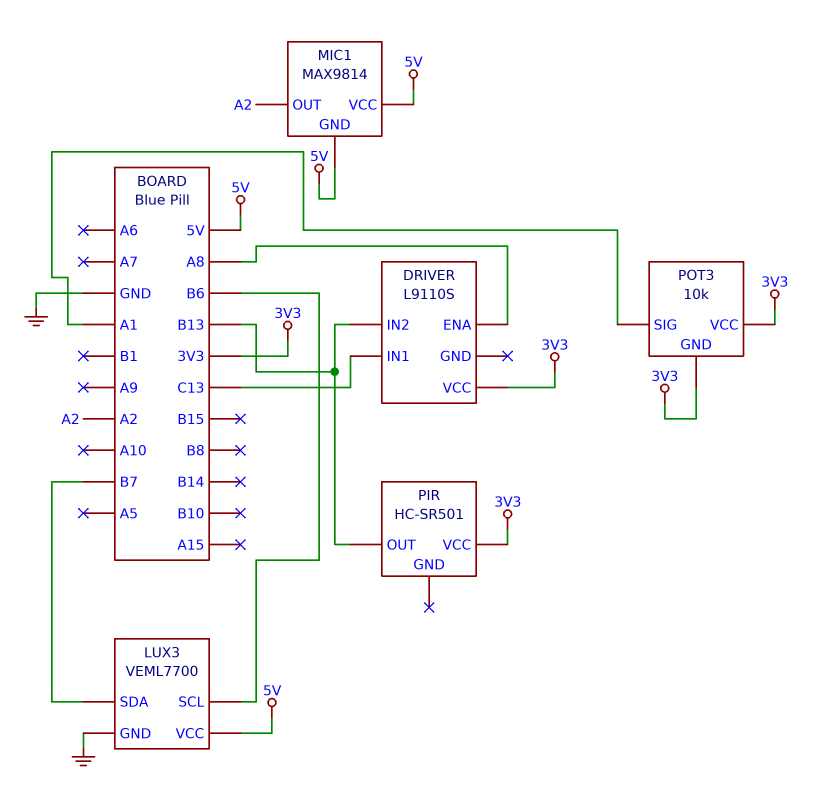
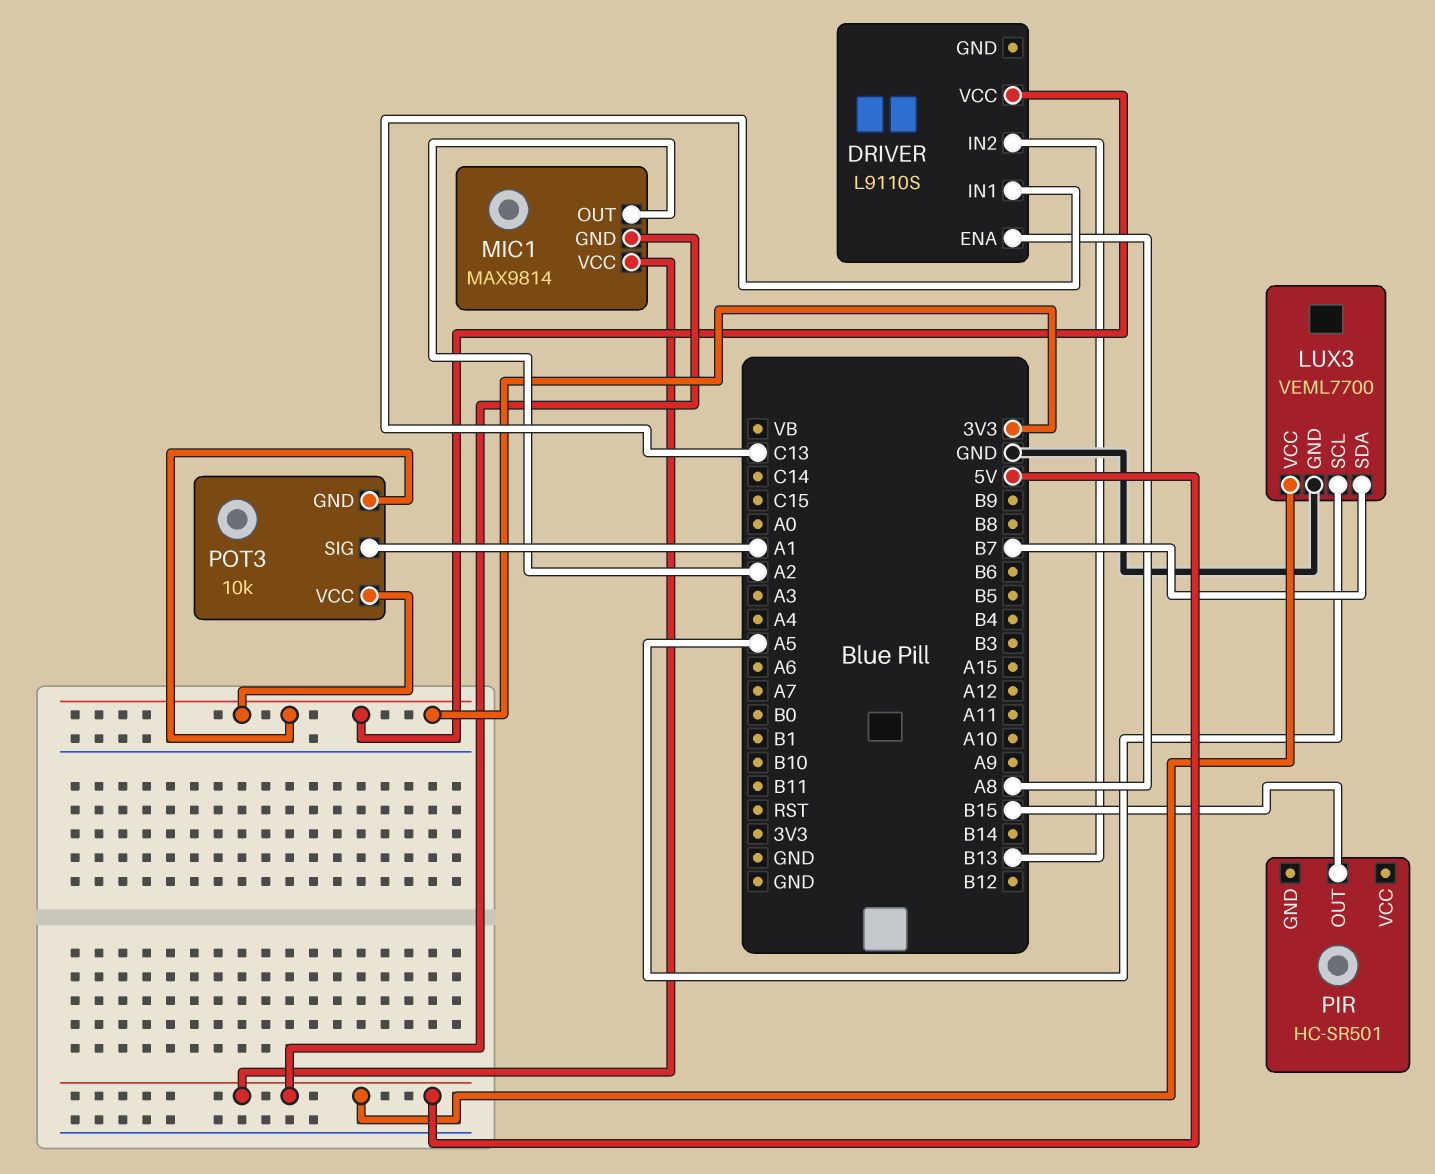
LUX3 pin SCL: B6 -> A5
PIR pin OUT: B13 -> B15
PIR pin VCC: 3V3 -> none

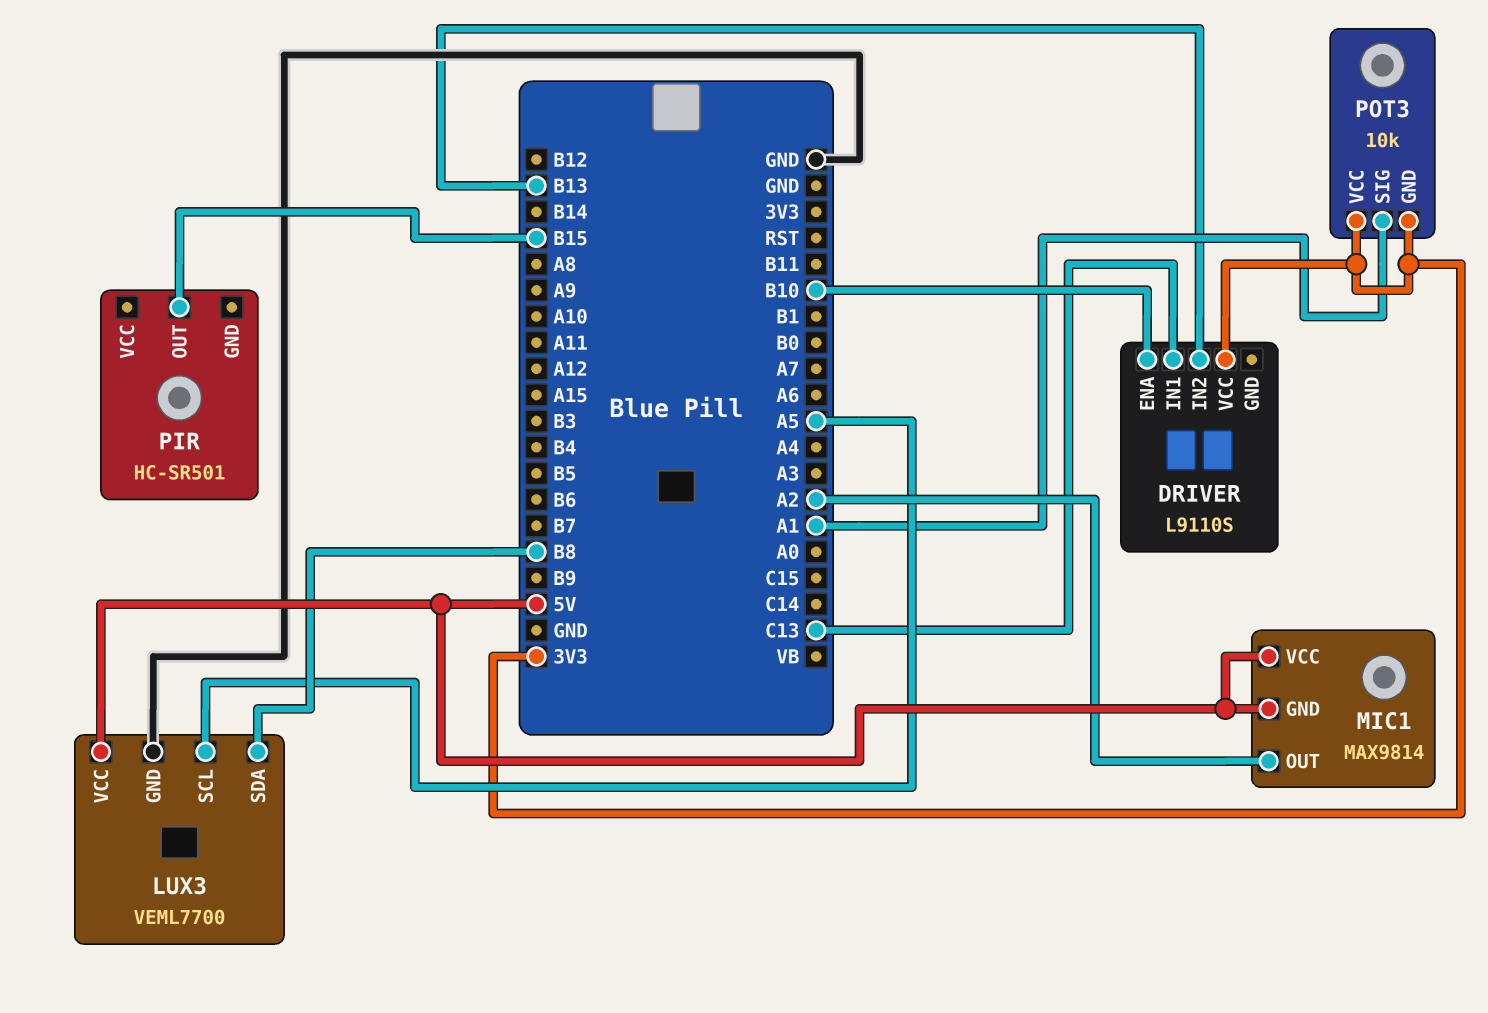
DRIVER pin ENA: A8 -> B10
LUX3 pin SDA: B7 -> B8

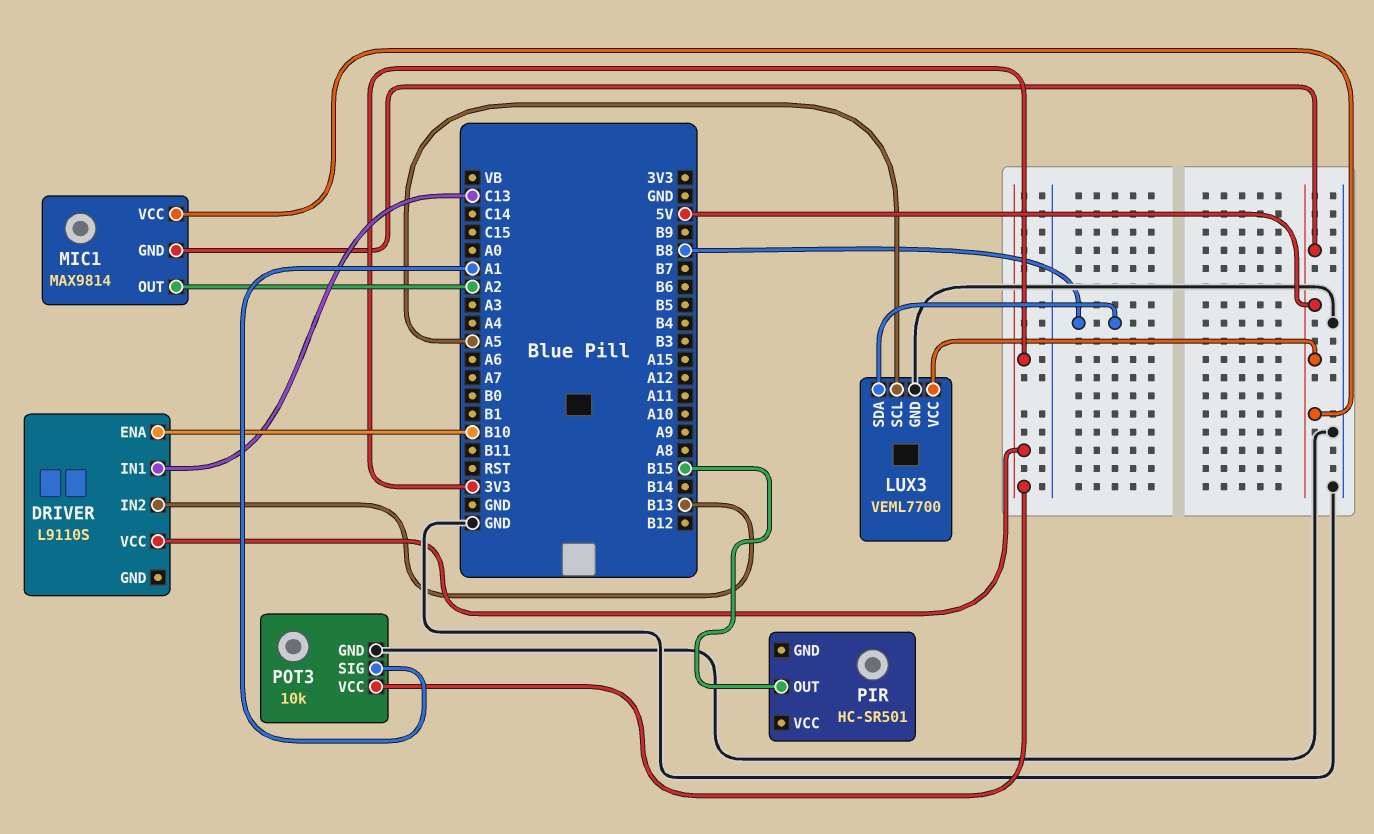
POT3 pin GND: 3V3 -> GND

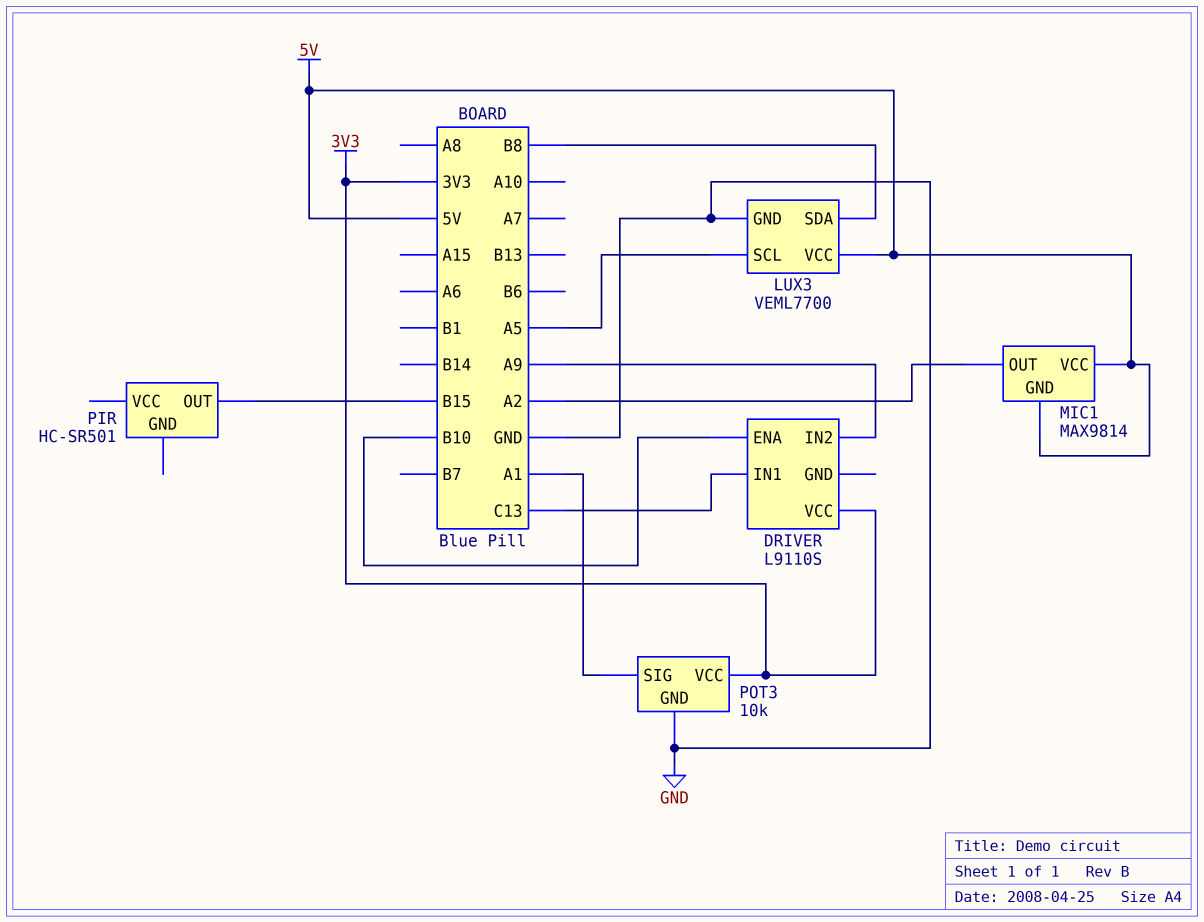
DRIVER pin IN2: B13 -> A9

